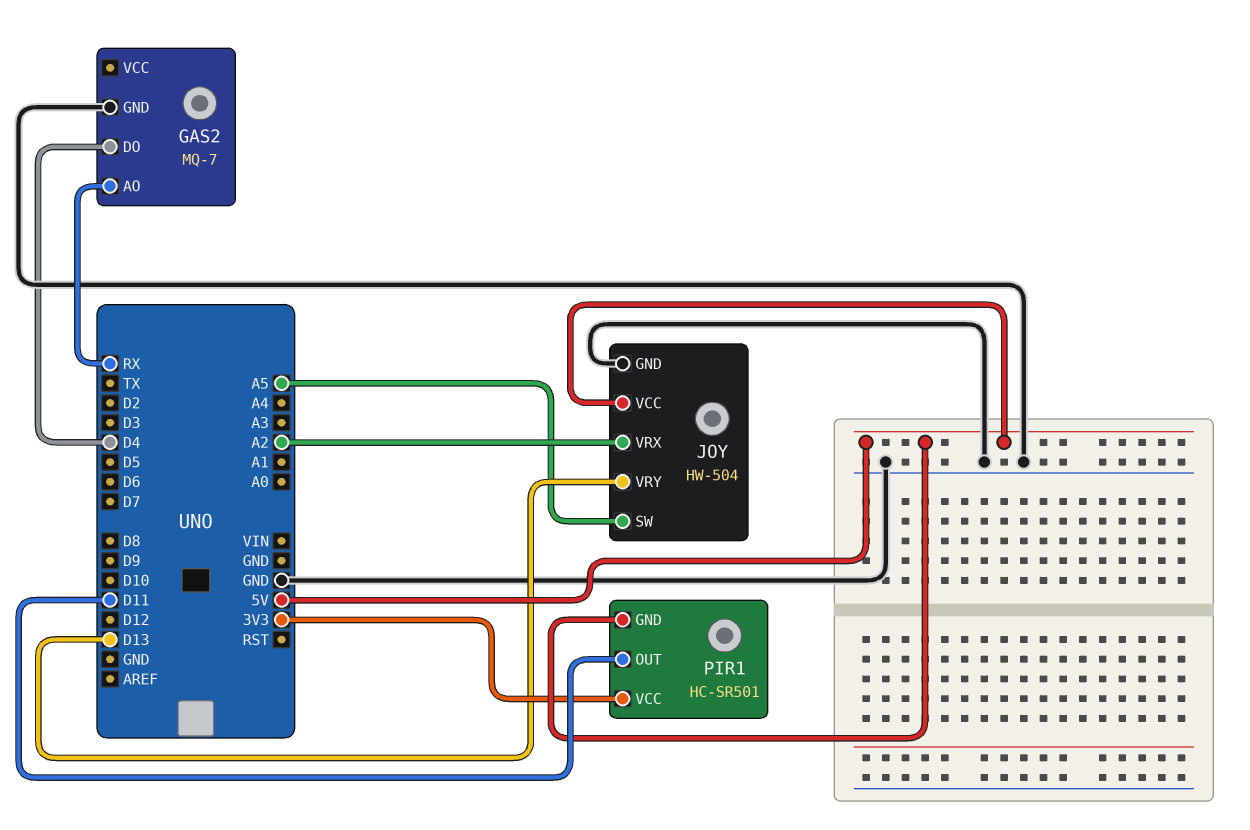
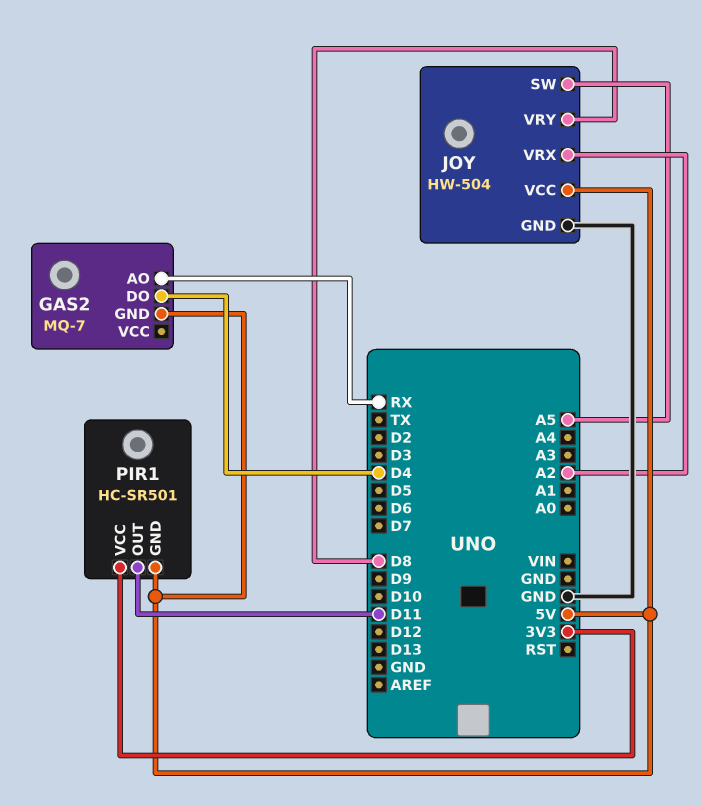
GAS2 pin GND: GND -> 5V
JOY pin VRY: D13 -> D8

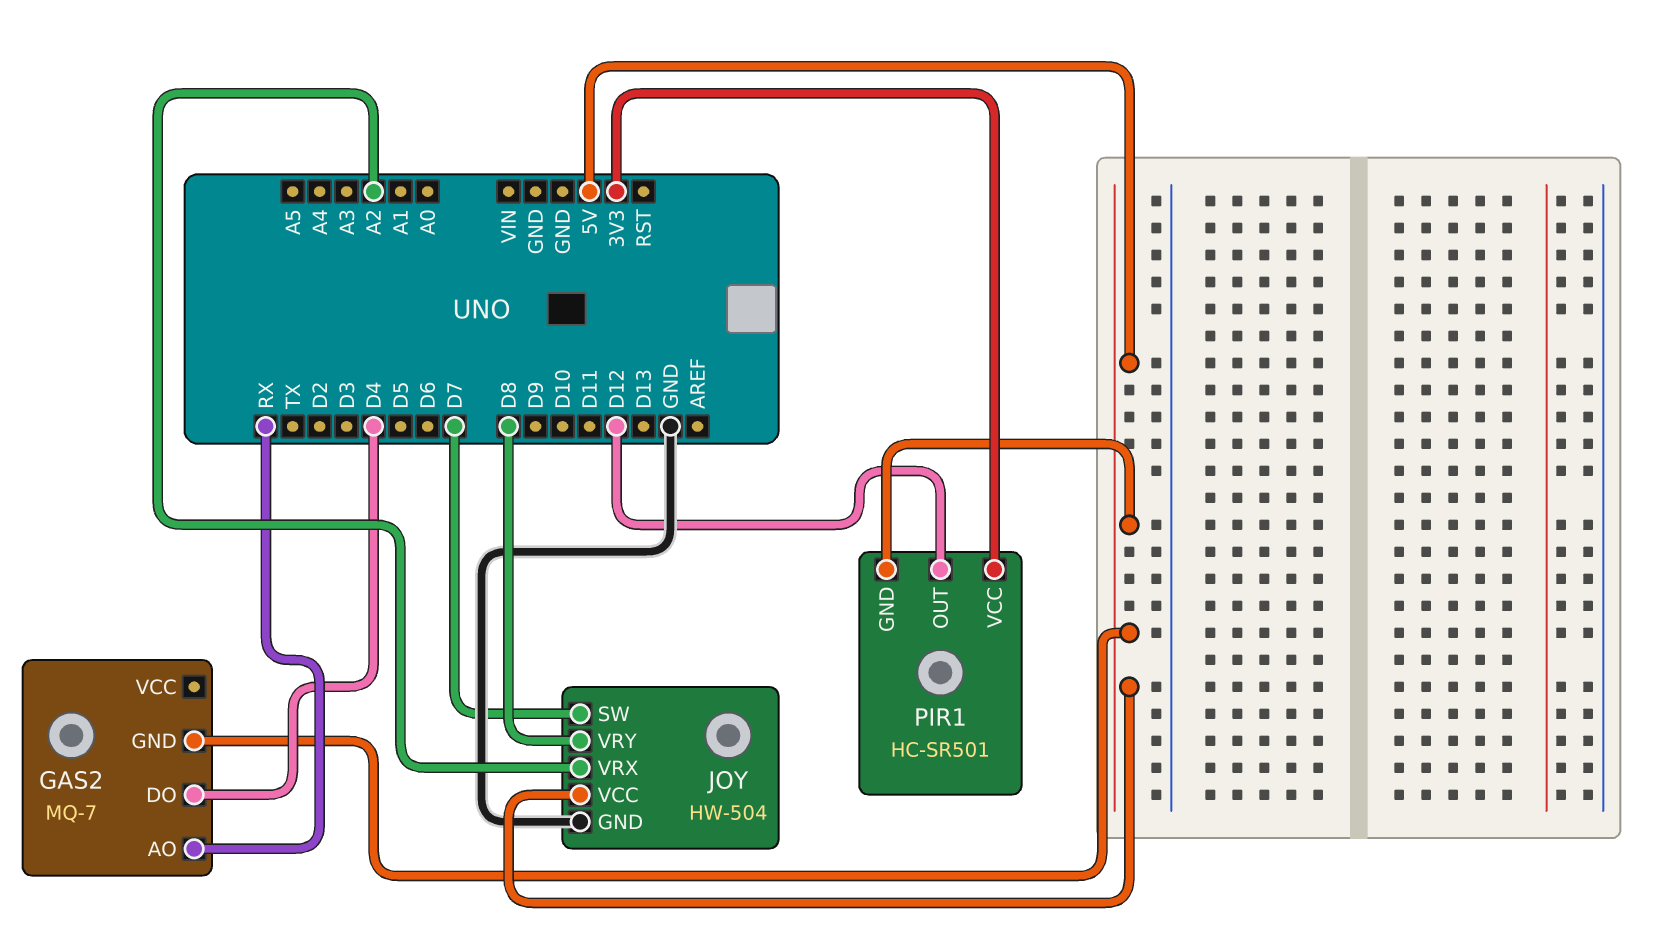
JOY pin SW: A5 -> D7
PIR1 pin OUT: D11 -> D12

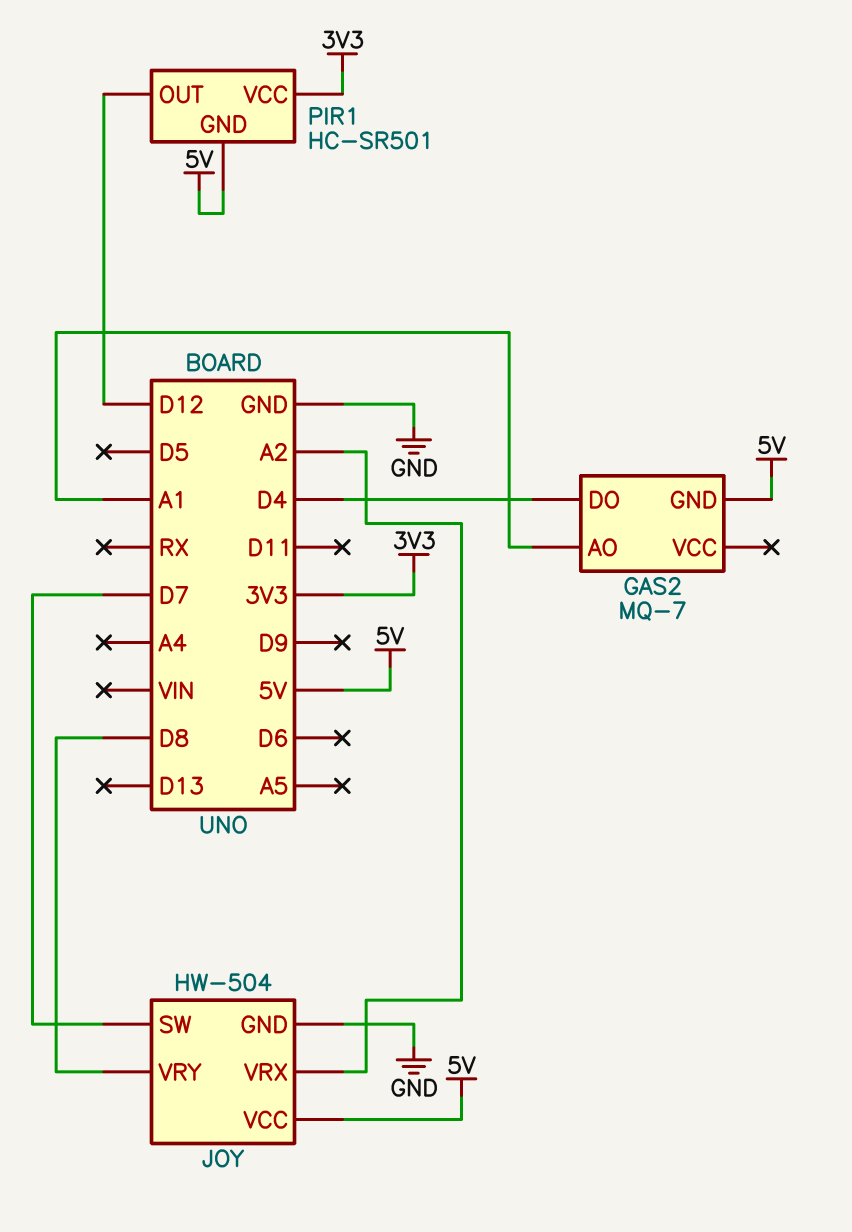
GAS2 pin AO: RX -> A1

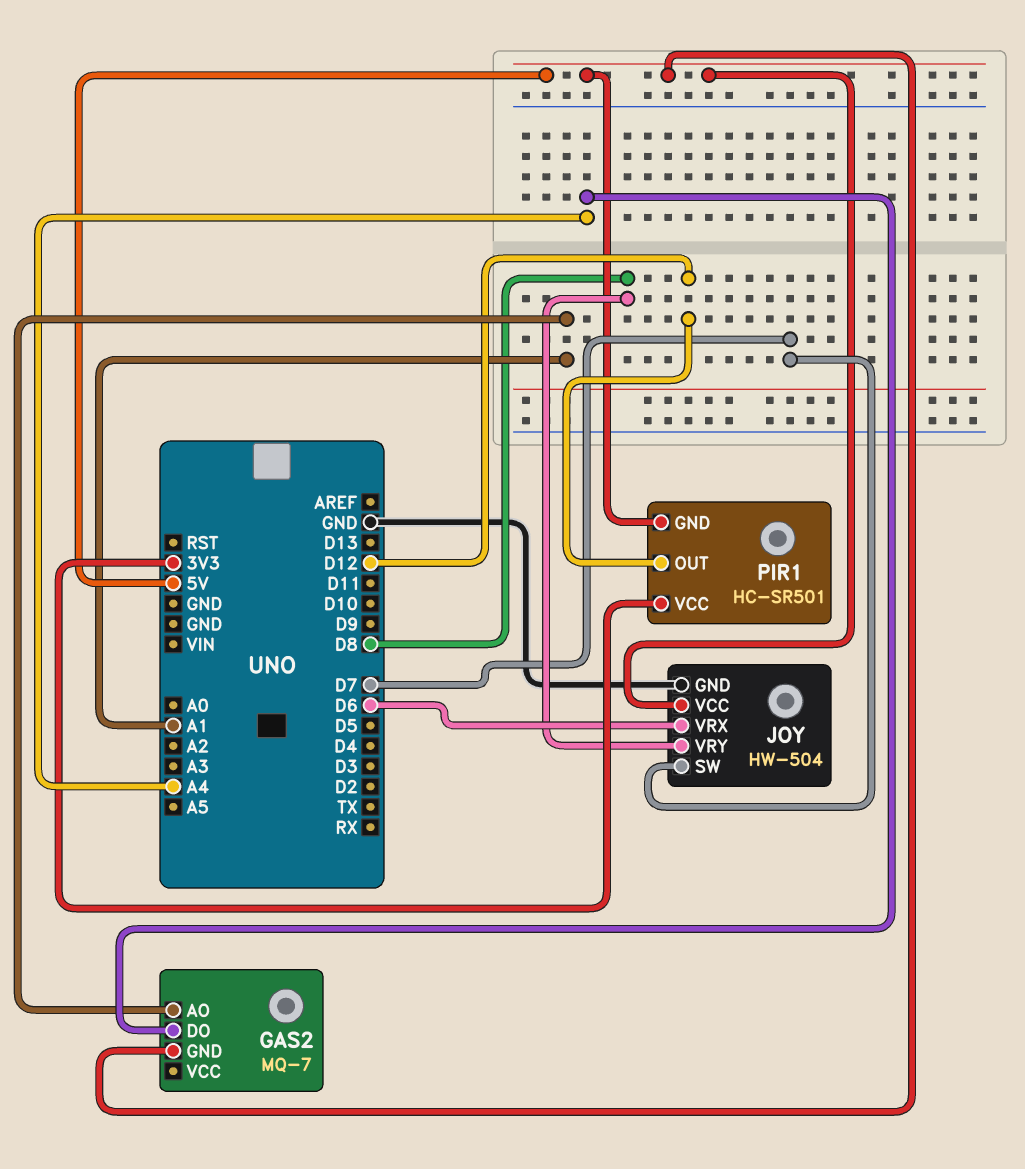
GAS2 pin DO: D4 -> A4
JOY pin VRX: A2 -> D6

